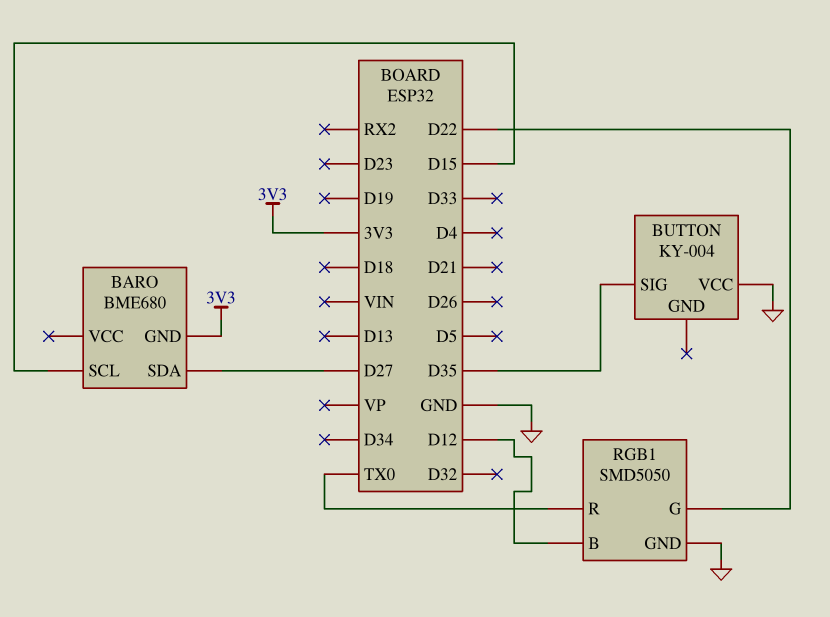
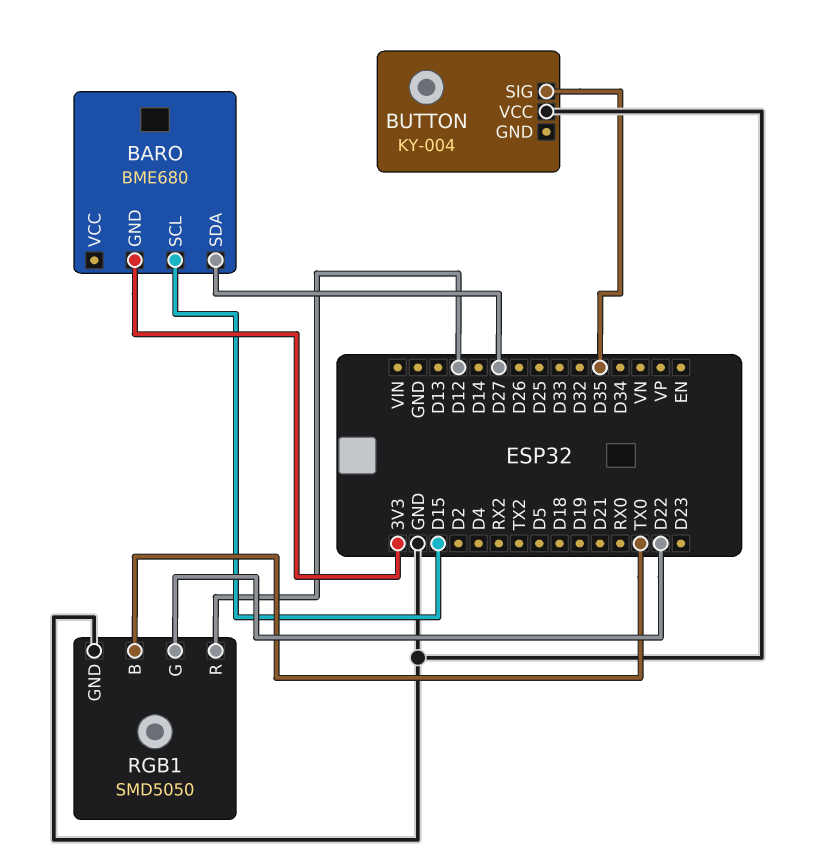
RGB1 pin B: D12 -> TX0
RGB1 pin R: TX0 -> D12

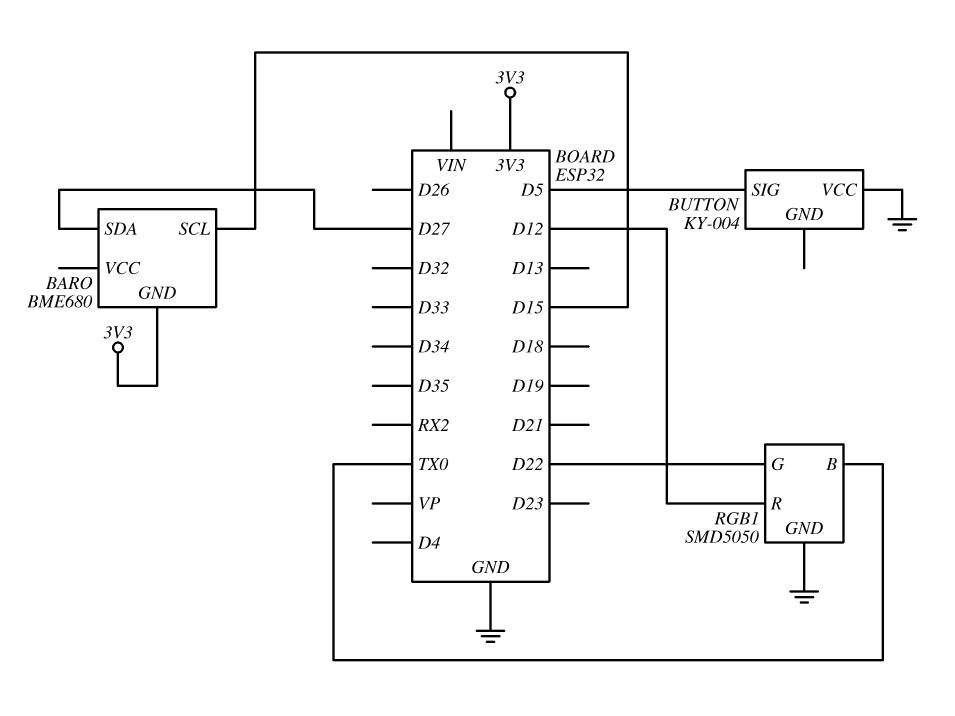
BUTTON pin SIG: D35 -> D5

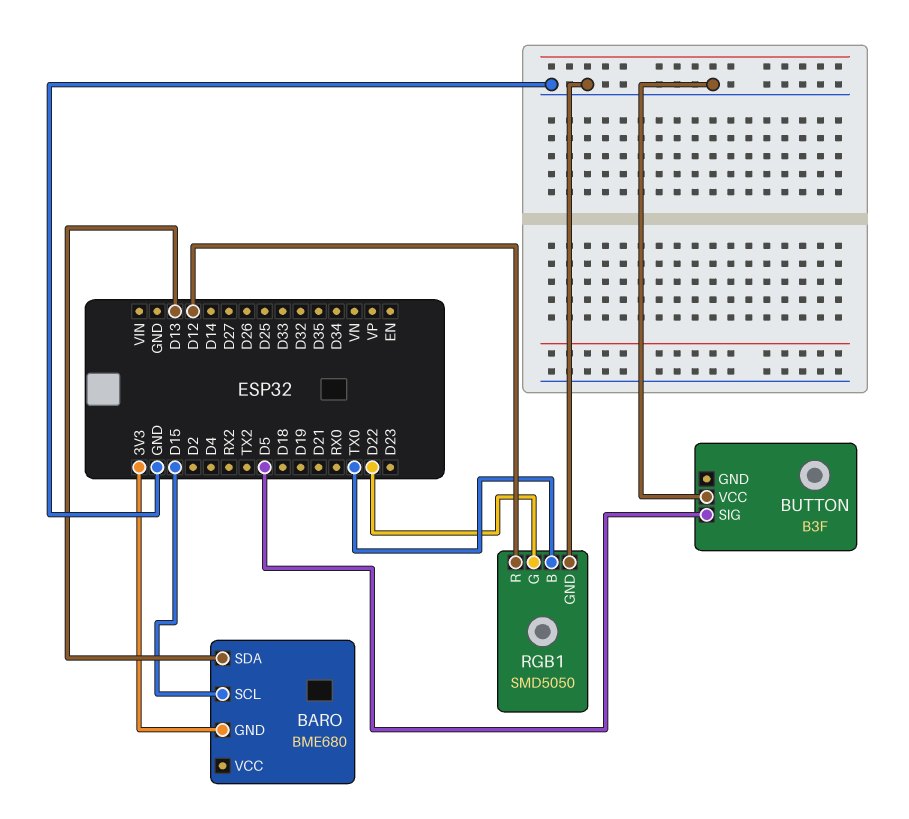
BARO pin SDA: D27 -> D13
BUTTON: KY-004 -> B3F

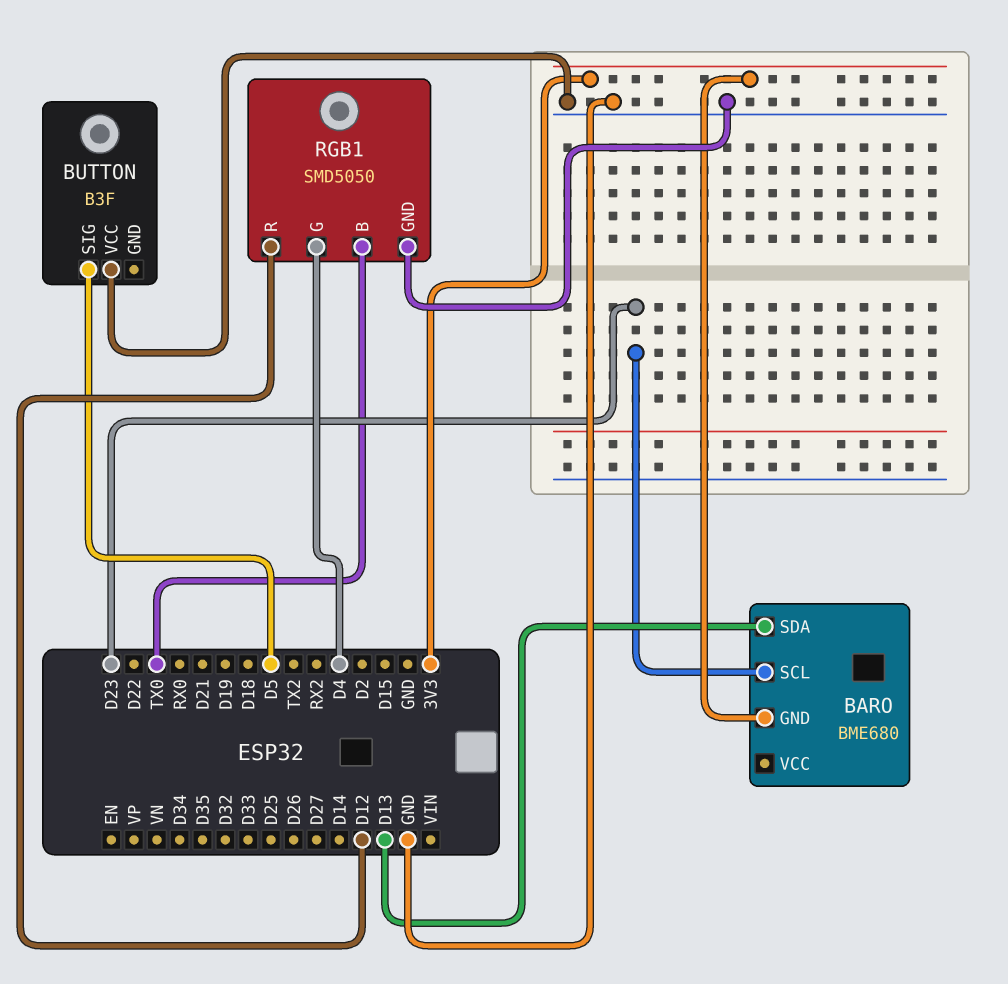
BARO pin SCL: D15 -> D23
RGB1 pin G: D22 -> D4

